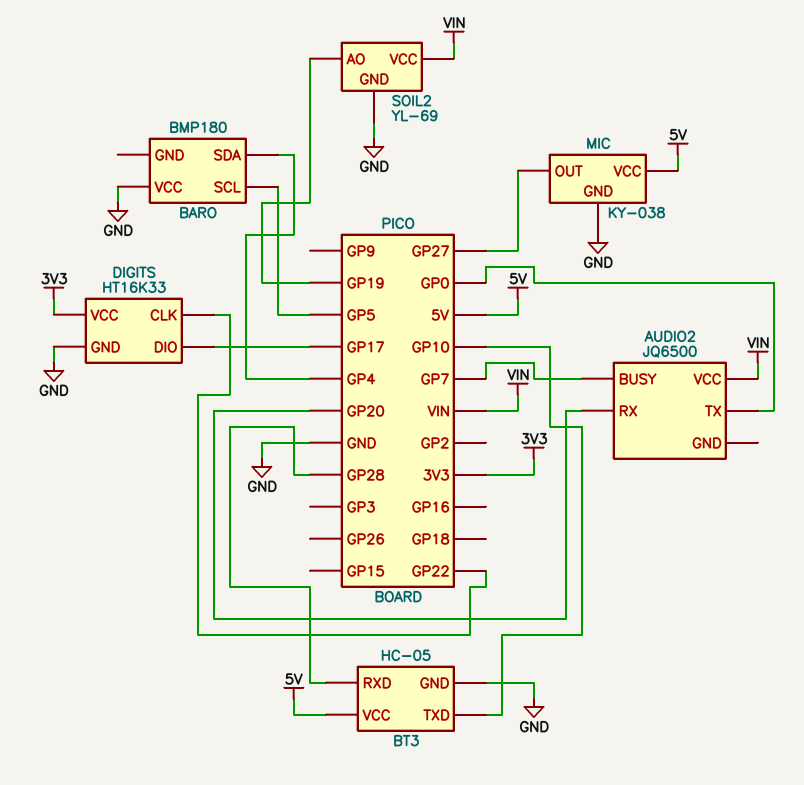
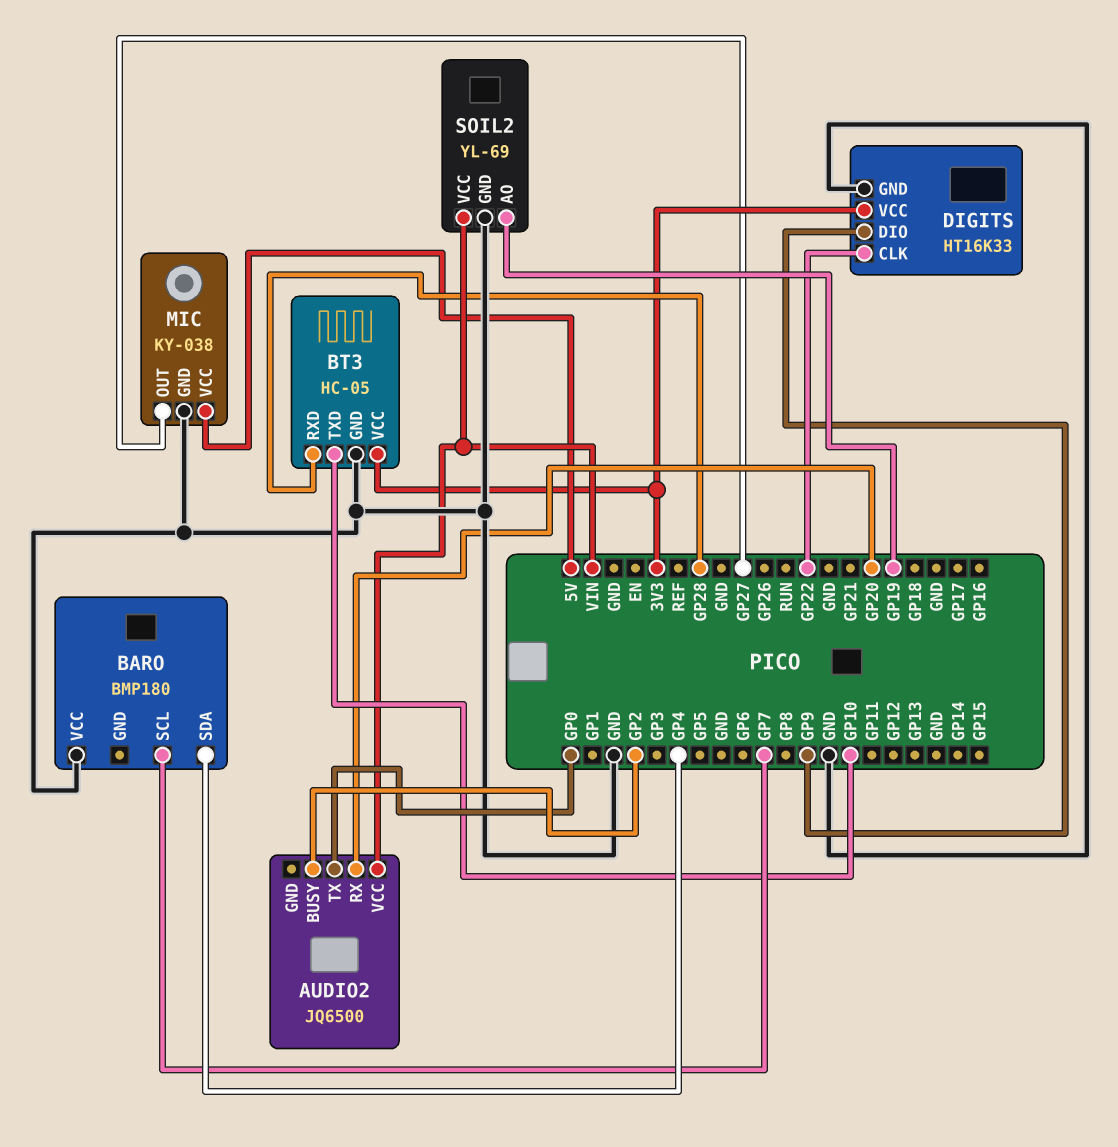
AUDIO2 pin BUSY: GP7 -> GP2
BARO pin SCL: GP5 -> GP7
BT3 pin VCC: 5V -> 3V3
DIGITS pin DIO: GP17 -> GP9

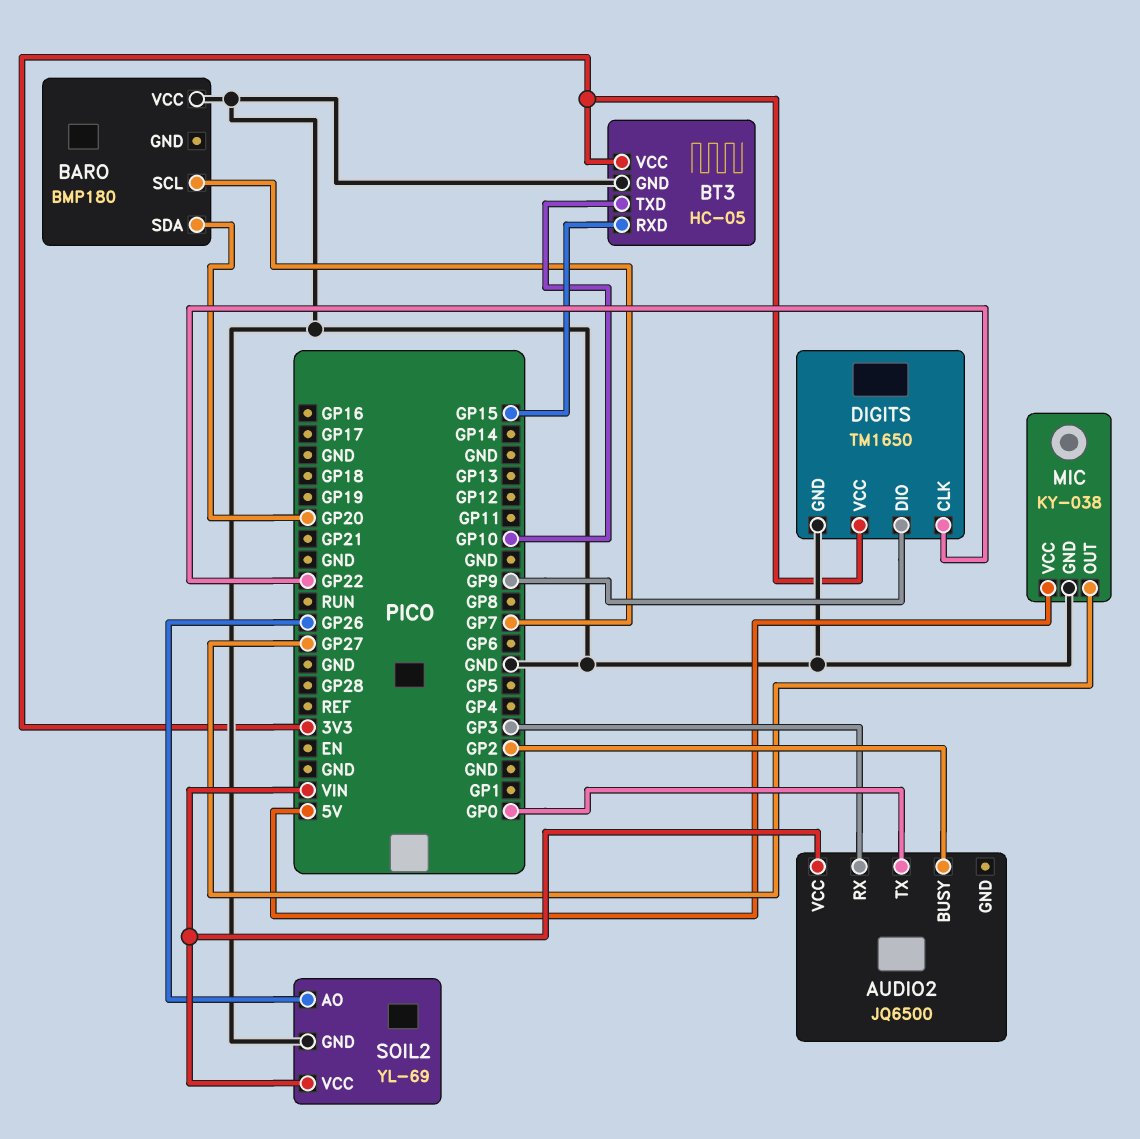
AUDIO2 pin RX: GP20 -> GP3
BARO pin SDA: GP4 -> GP20
BT3 pin RXD: GP28 -> GP15
DIGITS: HT16K33 -> TM1650
SOIL2 pin AO: GP19 -> GP26

